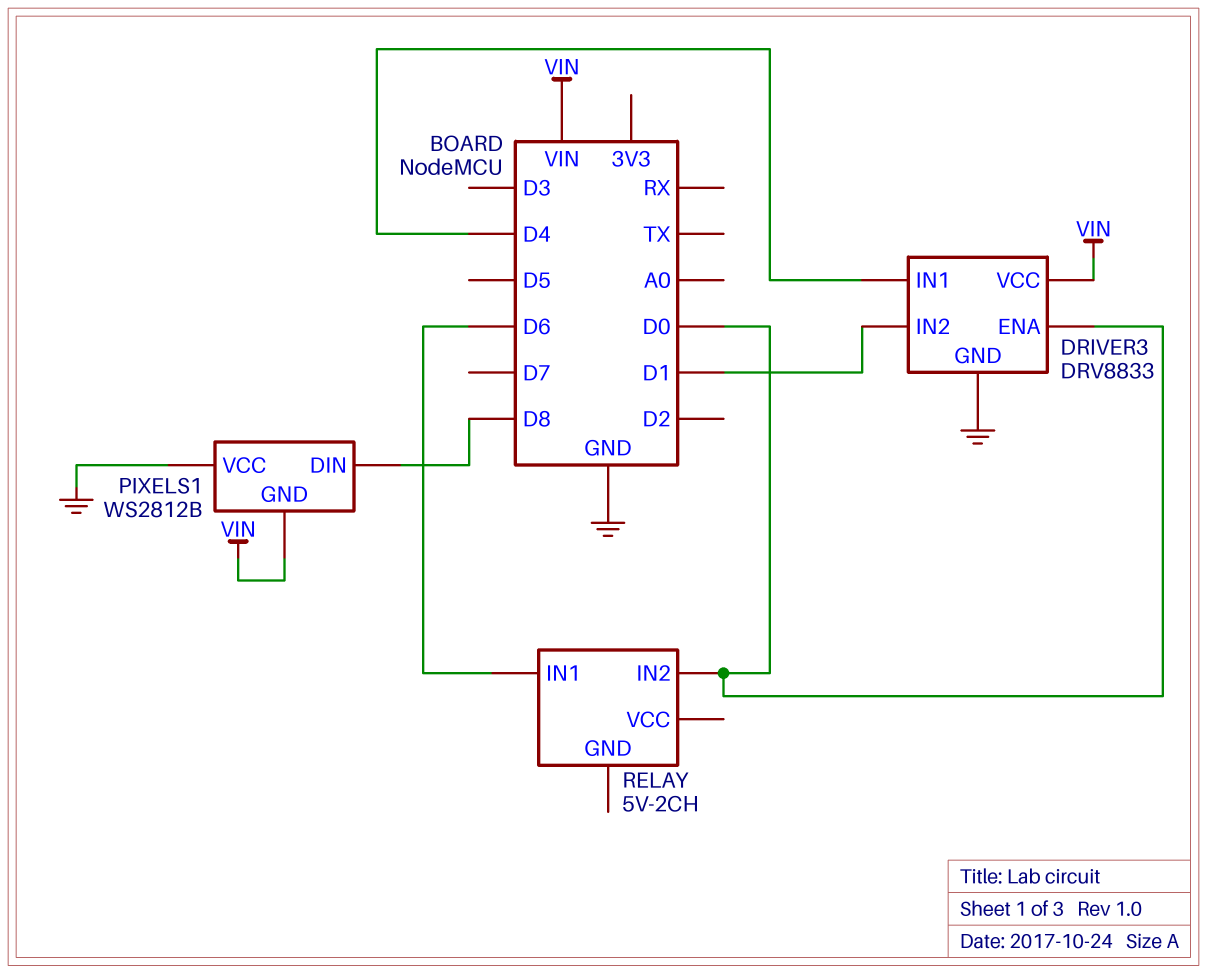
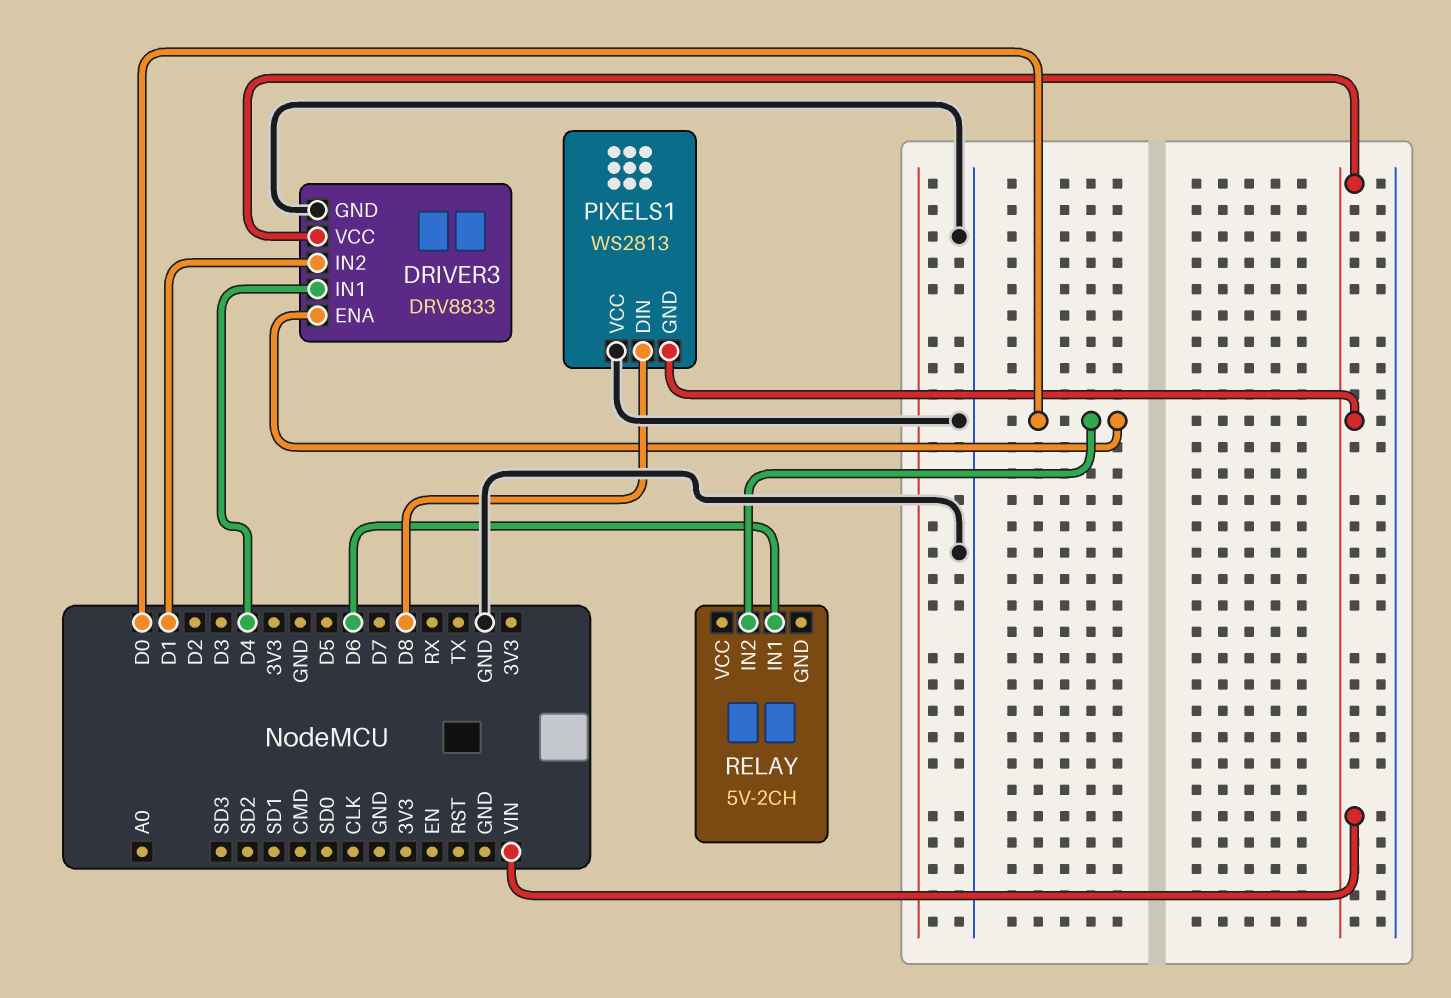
PIXELS1: WS2812B -> WS2813

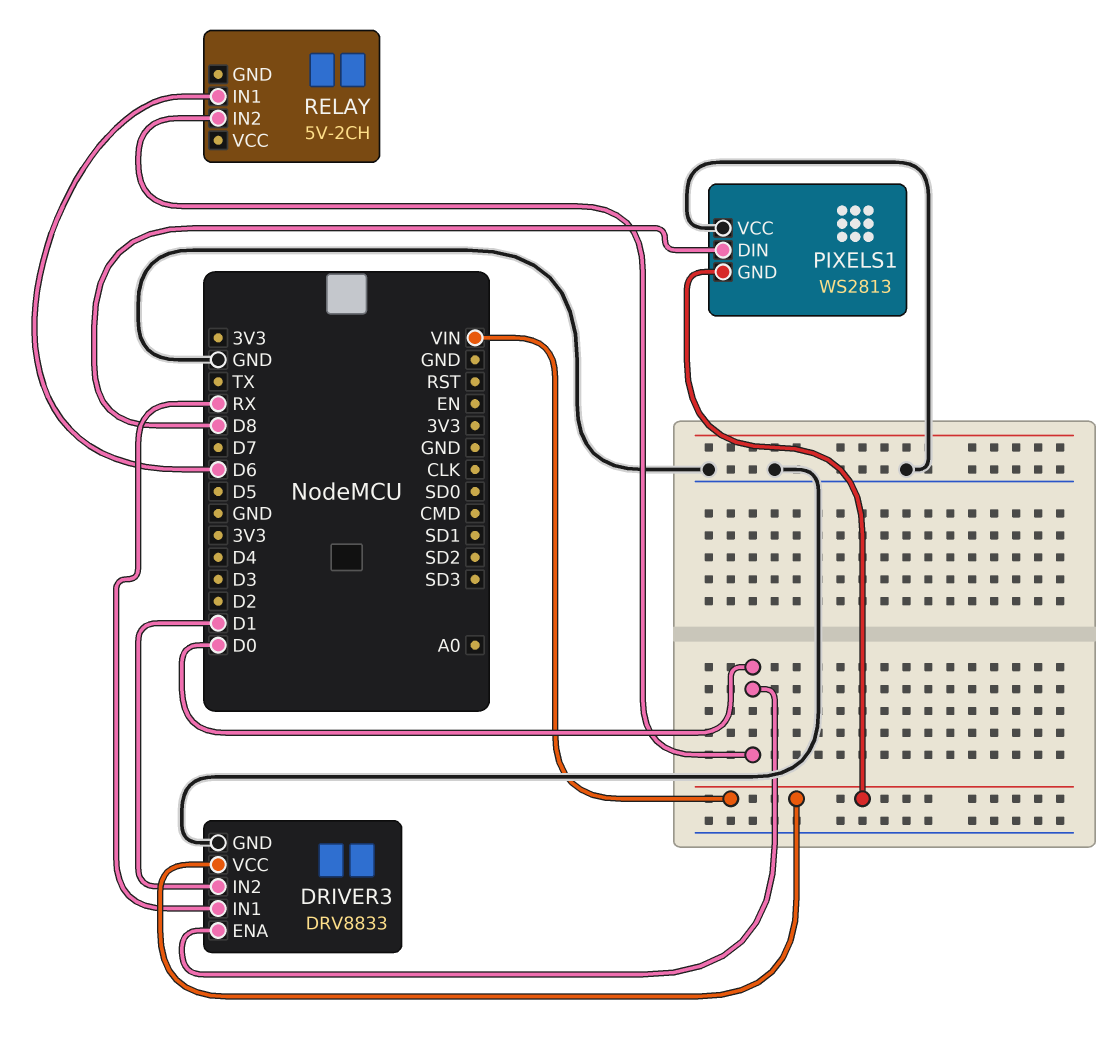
DRIVER3 pin IN1: D4 -> RX

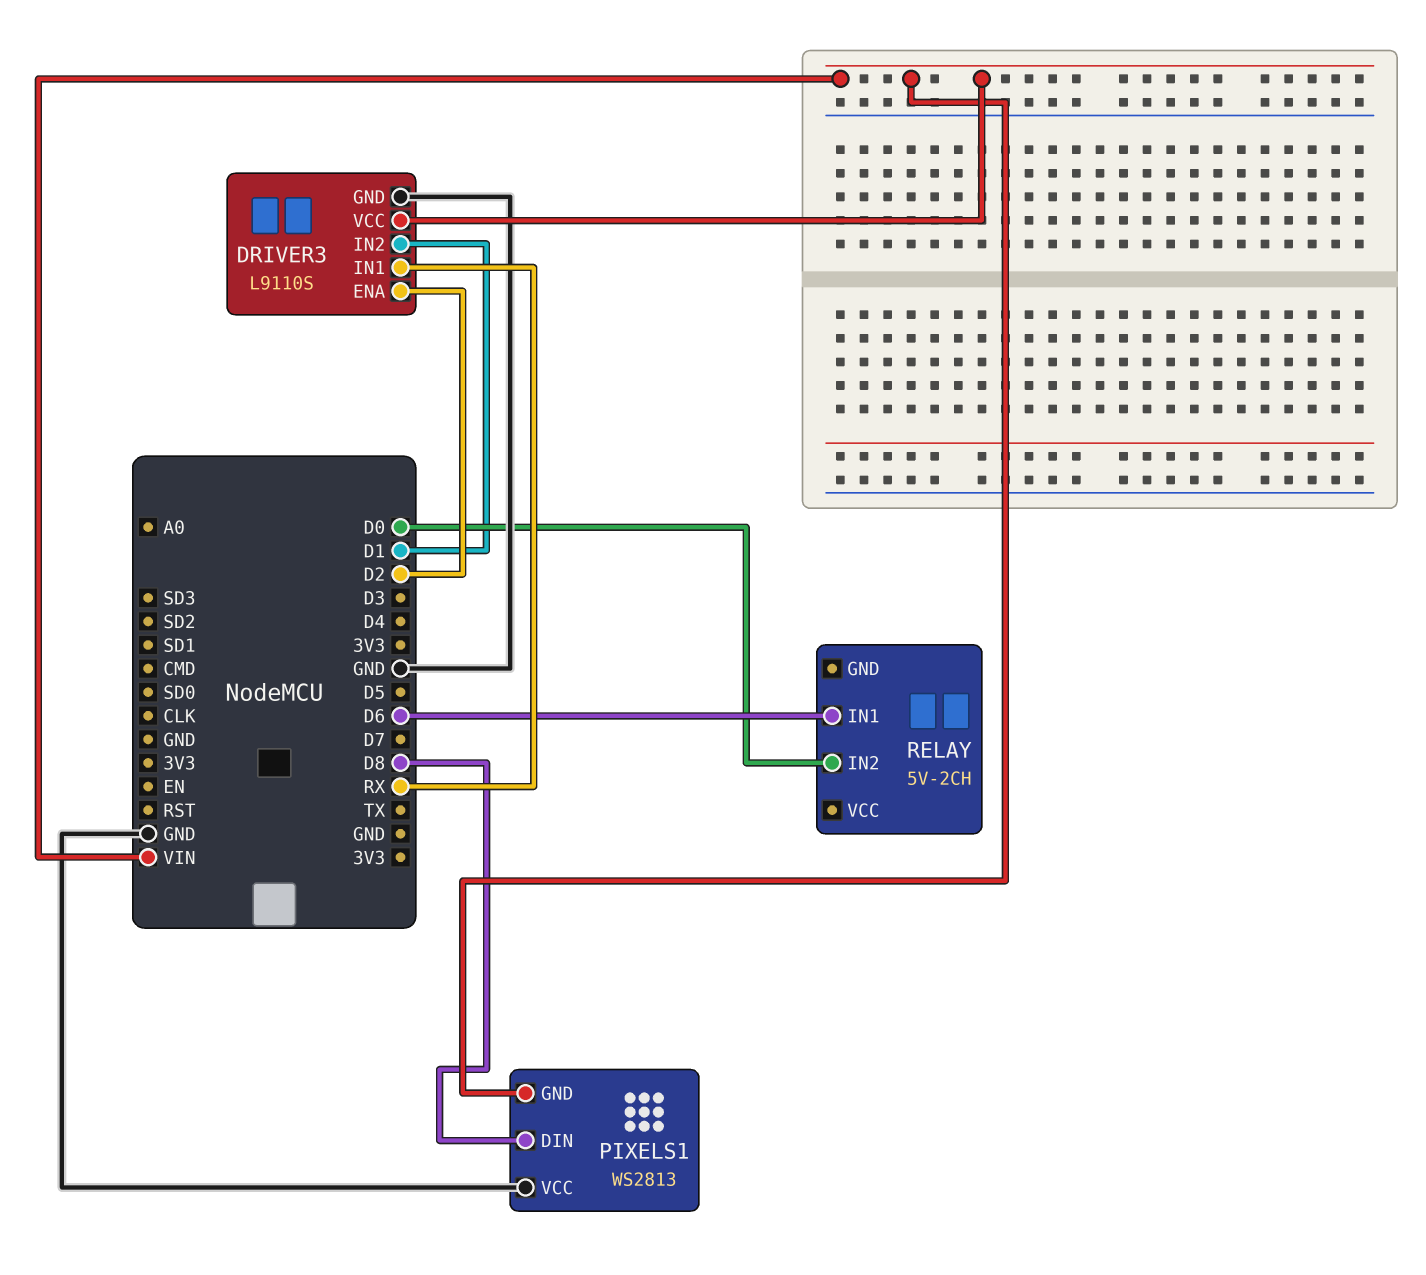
DRIVER3: DRV8833 -> L9110S
DRIVER3 pin ENA: D0 -> D2

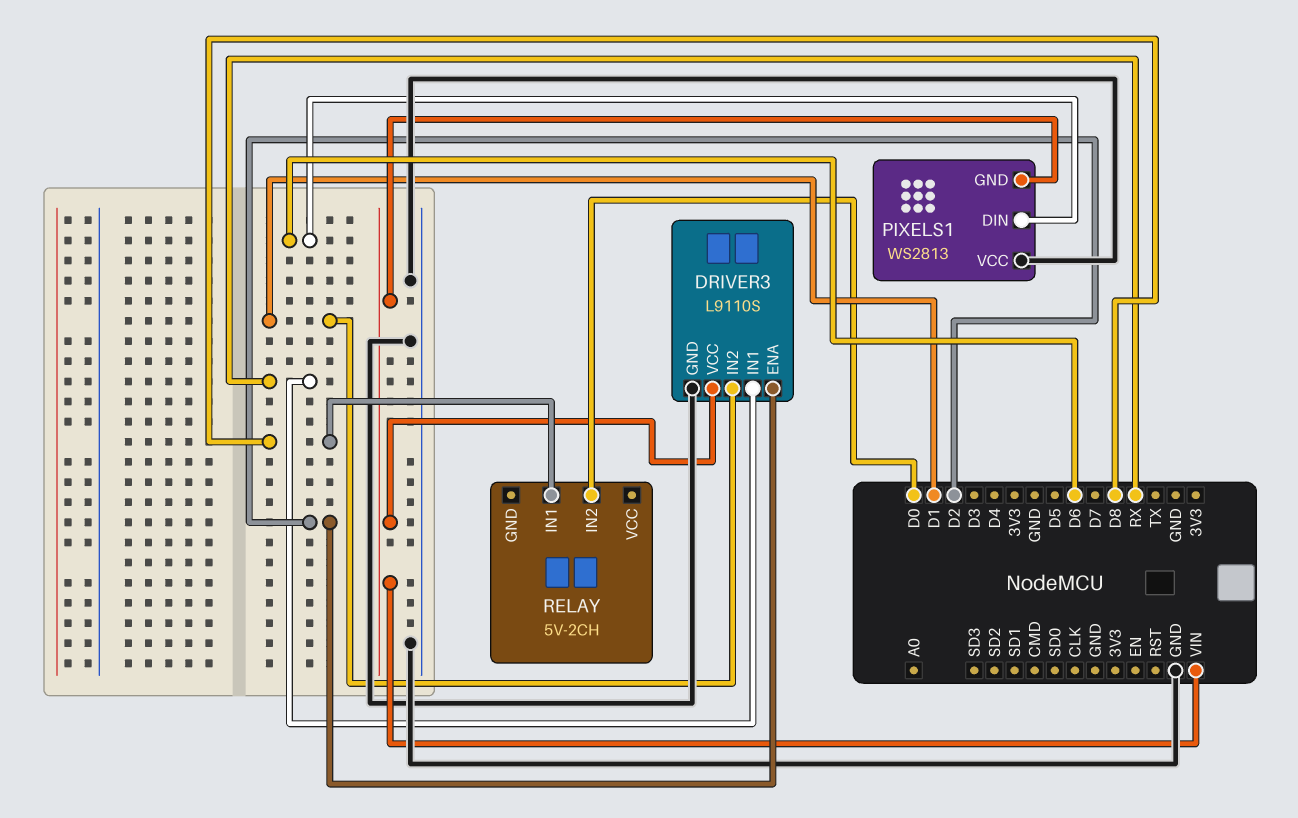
PIXELS1 pin DIN: D8 -> D6
RELAY pin IN1: D6 -> D8

